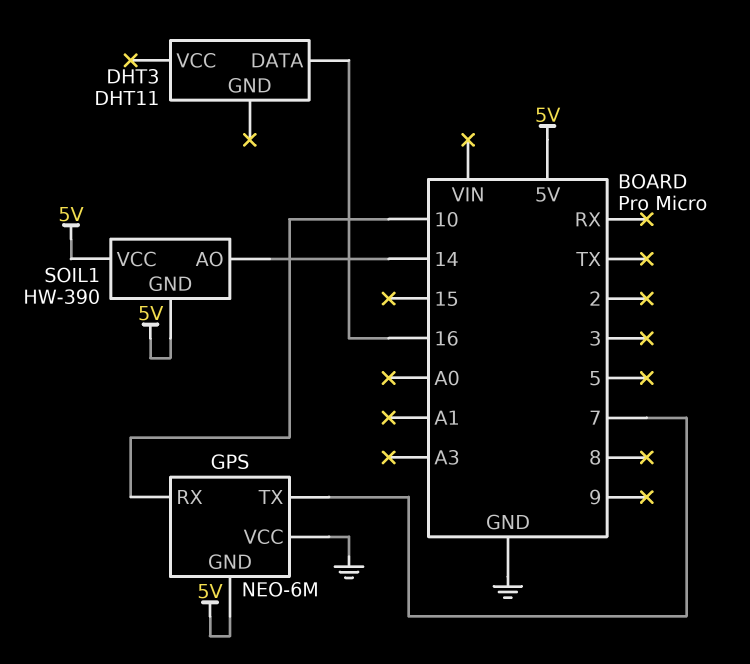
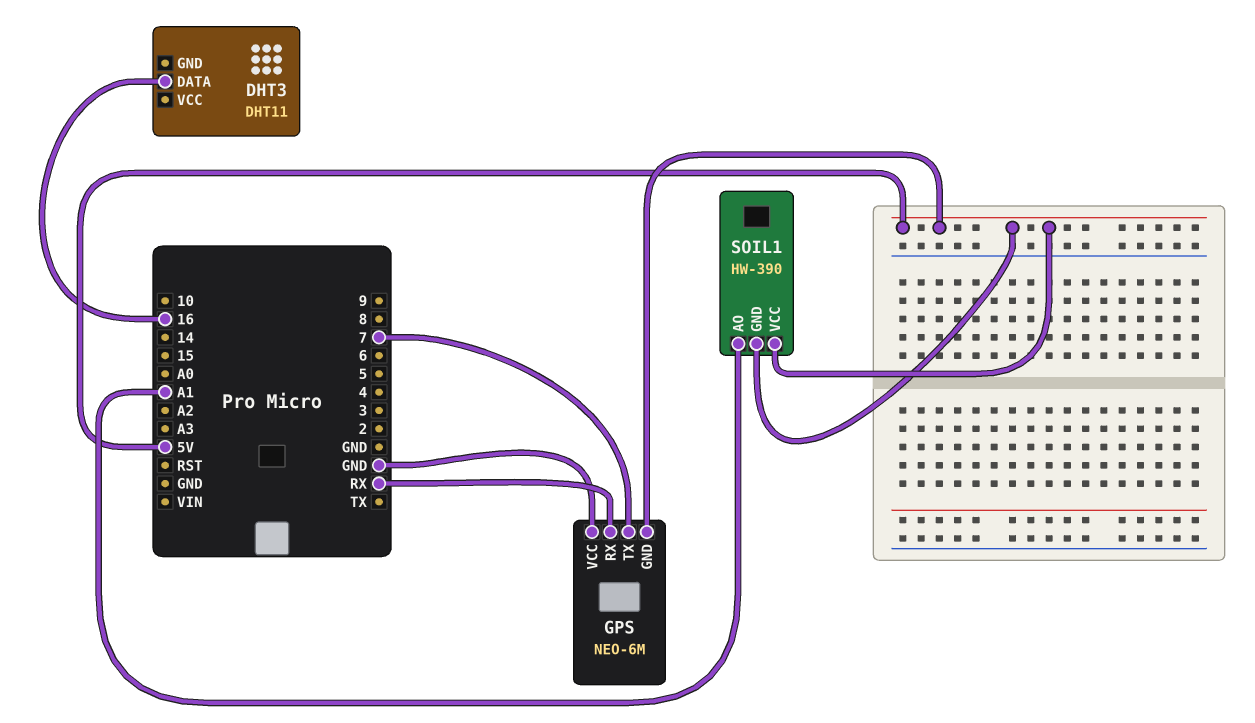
GPS pin RX: 10 -> RX
SOIL1 pin AO: 14 -> A1

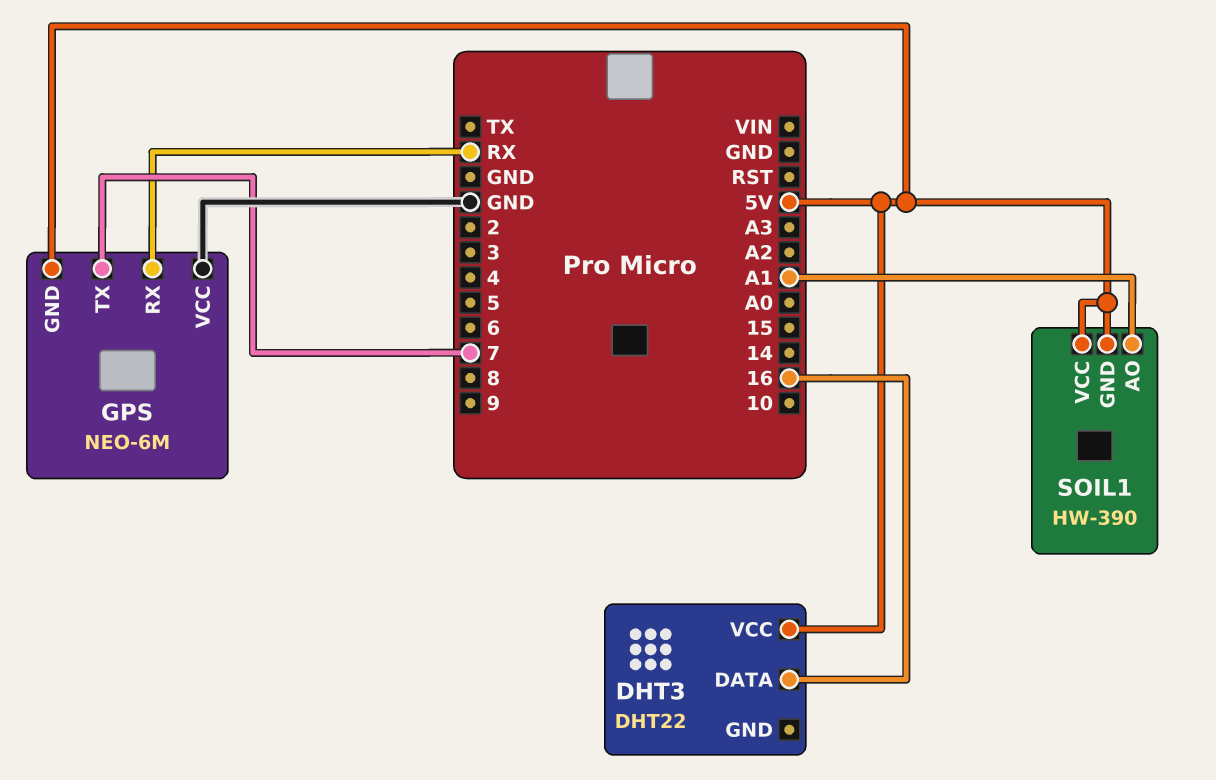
DHT3: DHT11 -> DHT22
DHT3 pin VCC: none -> 5V

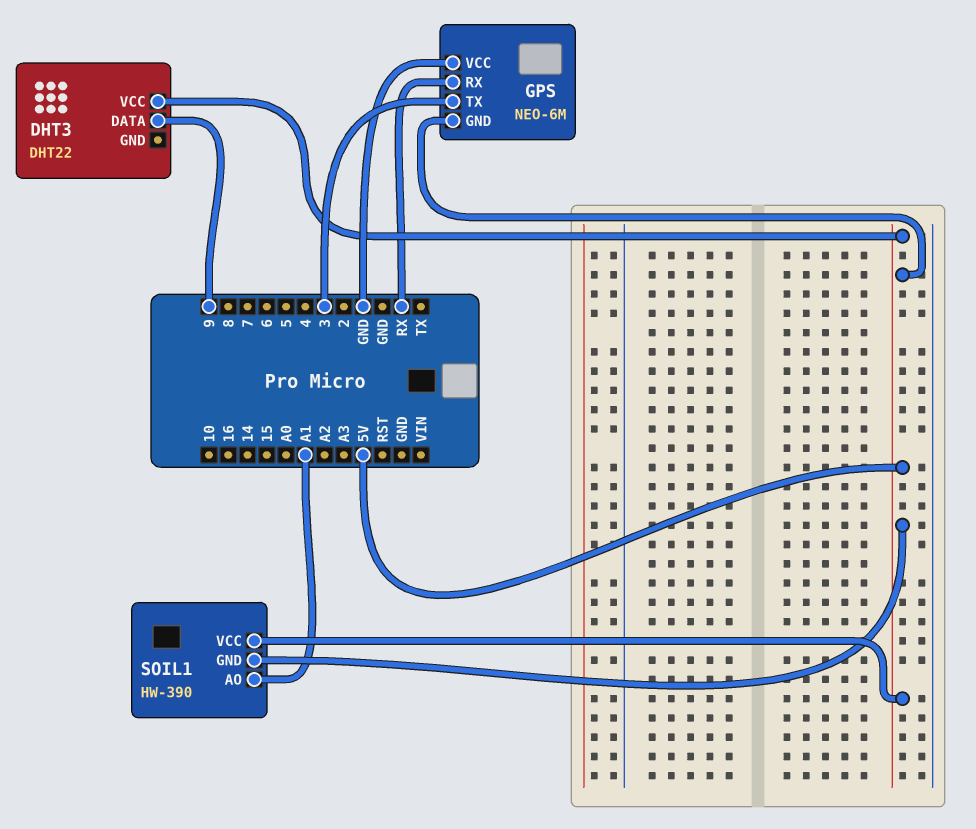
DHT3 pin DATA: 16 -> 9
GPS pin TX: 7 -> 3

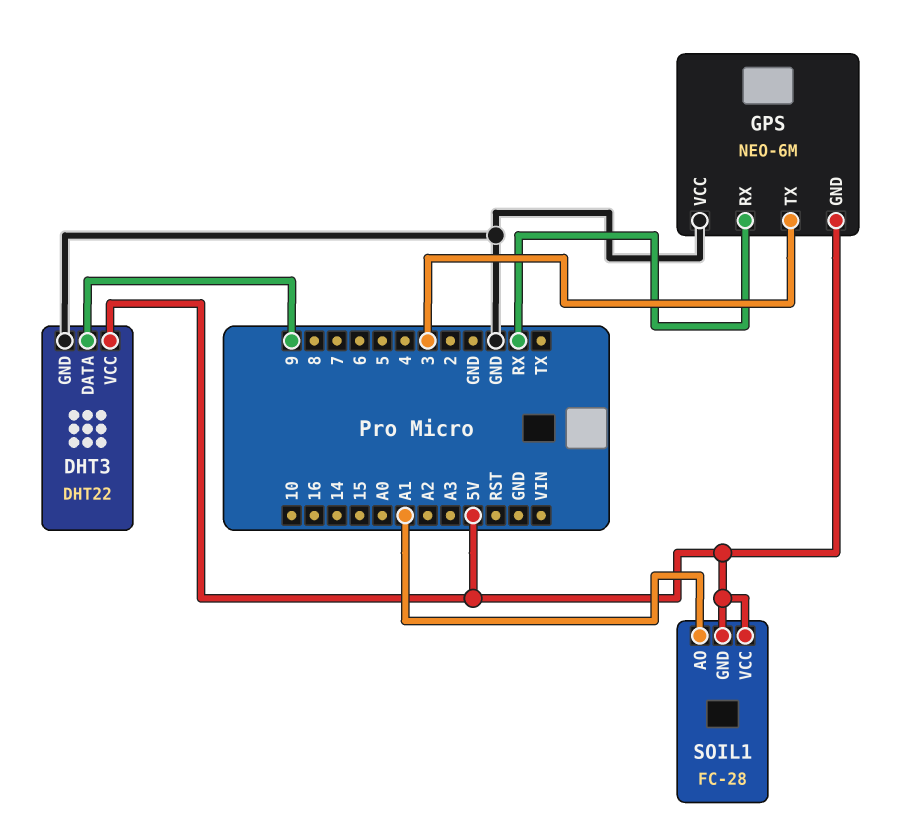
DHT3 pin GND: none -> GND
SOIL1: HW-390 -> FC-28

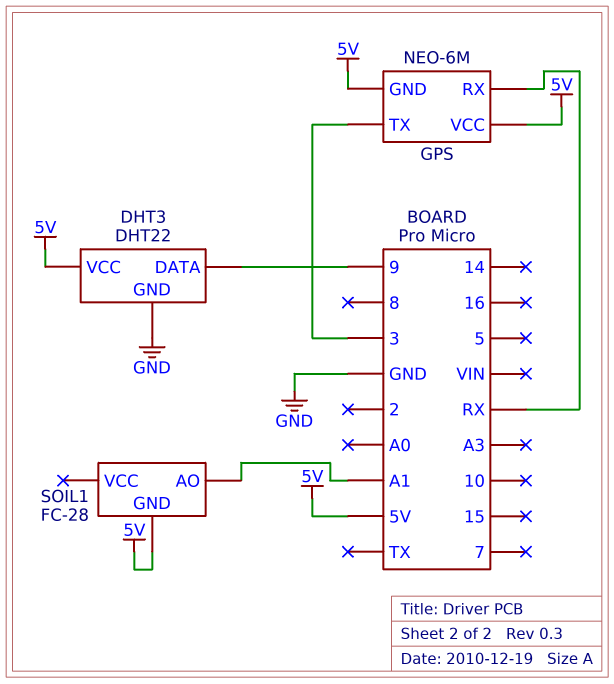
GPS pin VCC: GND -> 5V
SOIL1 pin VCC: 5V -> none

